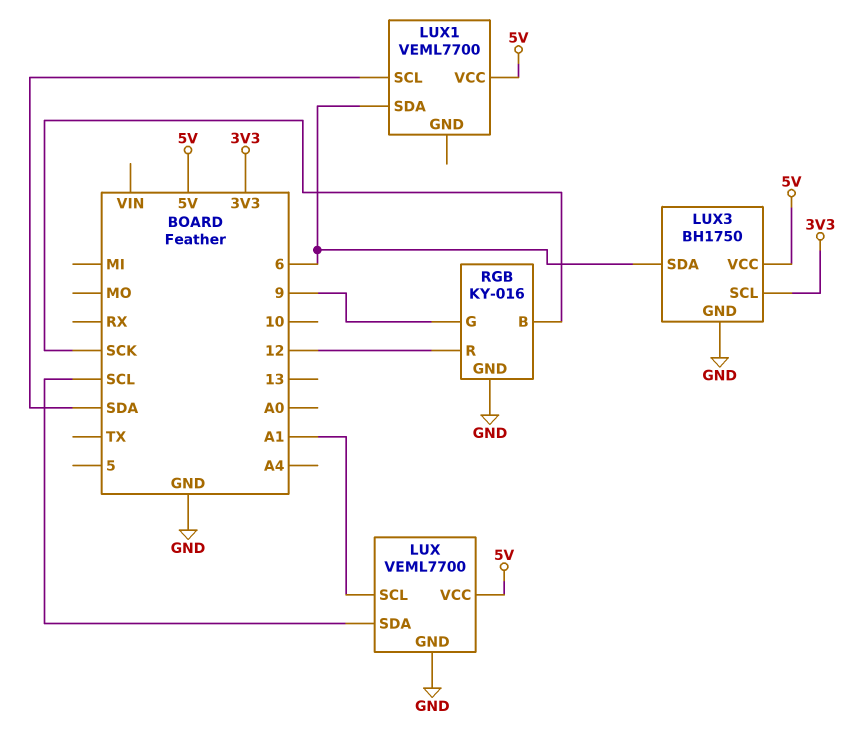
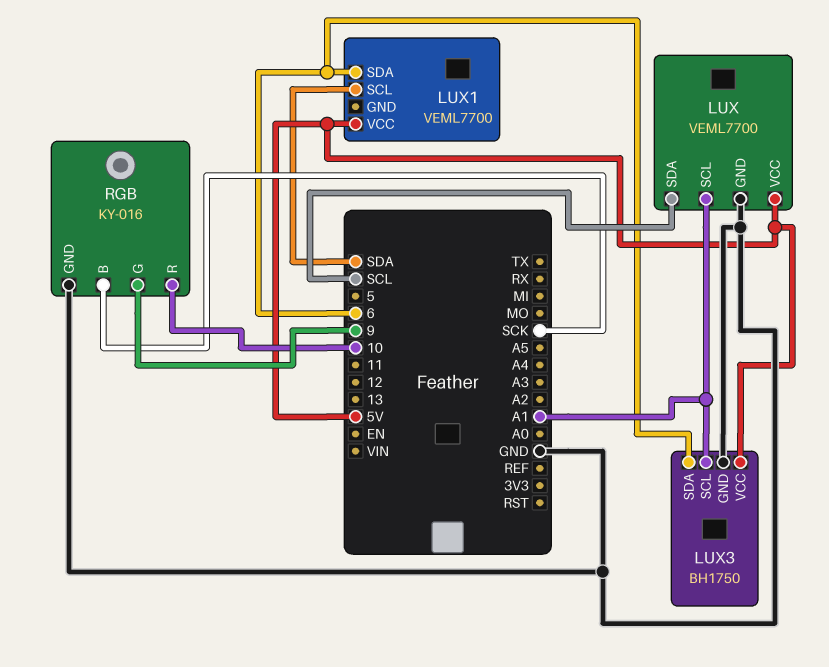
LUX3 pin SCL: 3V3 -> A1
RGB pin R: 12 -> 10

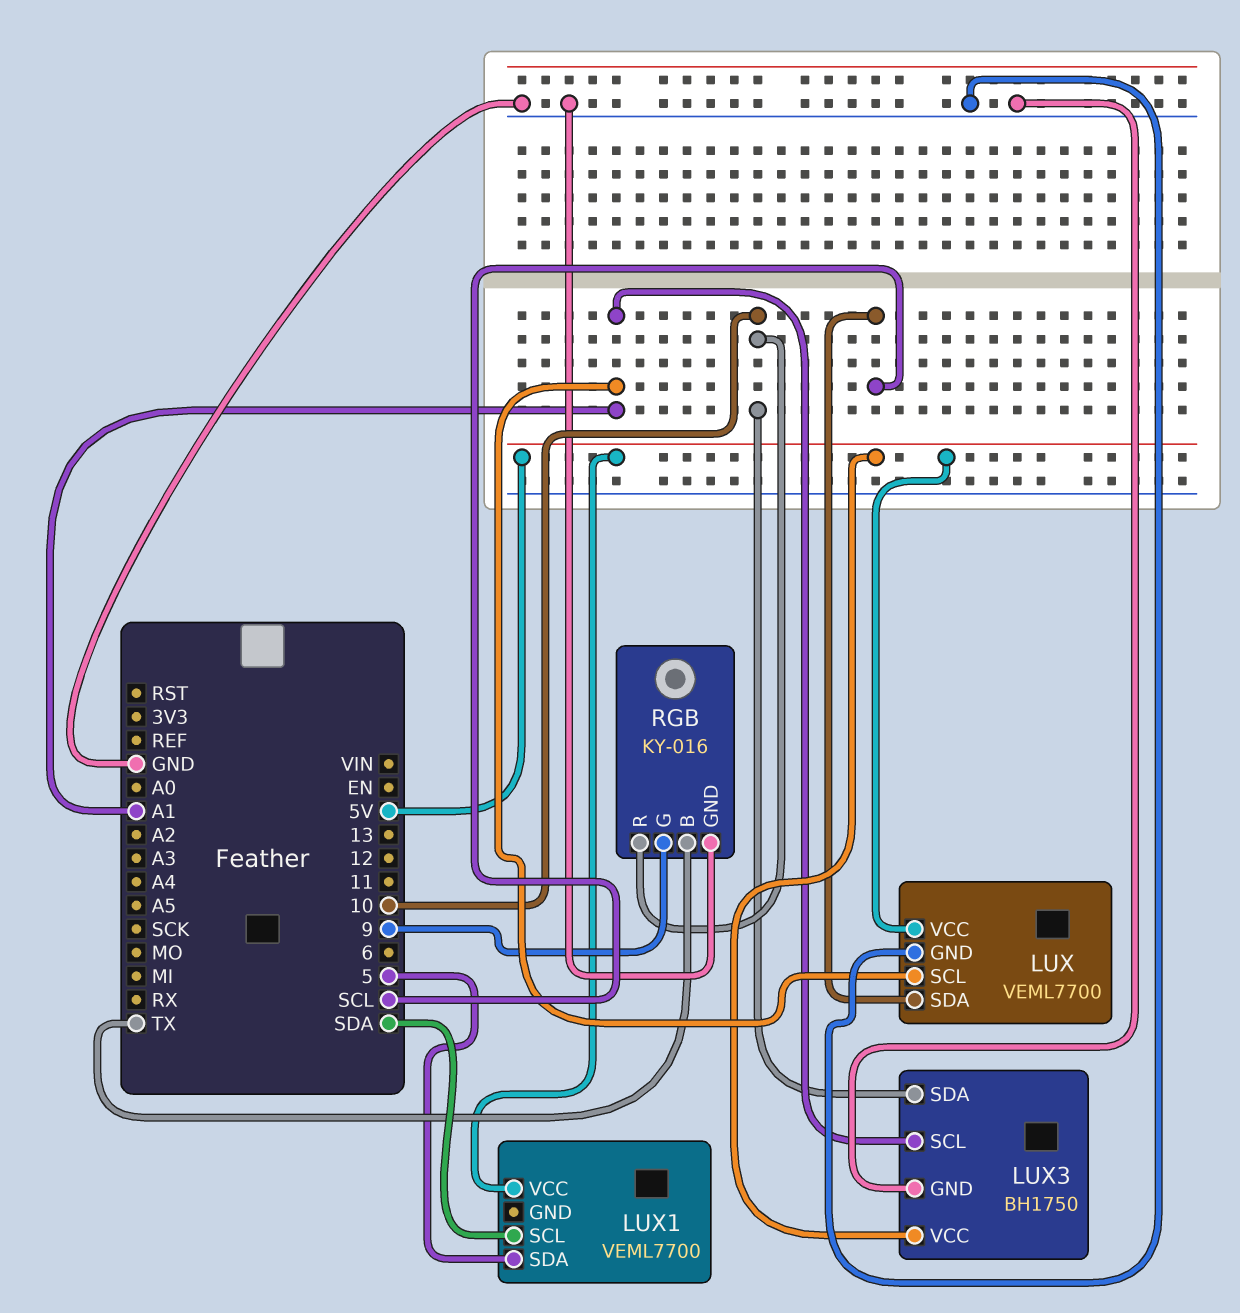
LUX1 pin SDA: 6 -> 5
LUX3 pin SDA: 6 -> 10
RGB pin B: SCK -> TX

